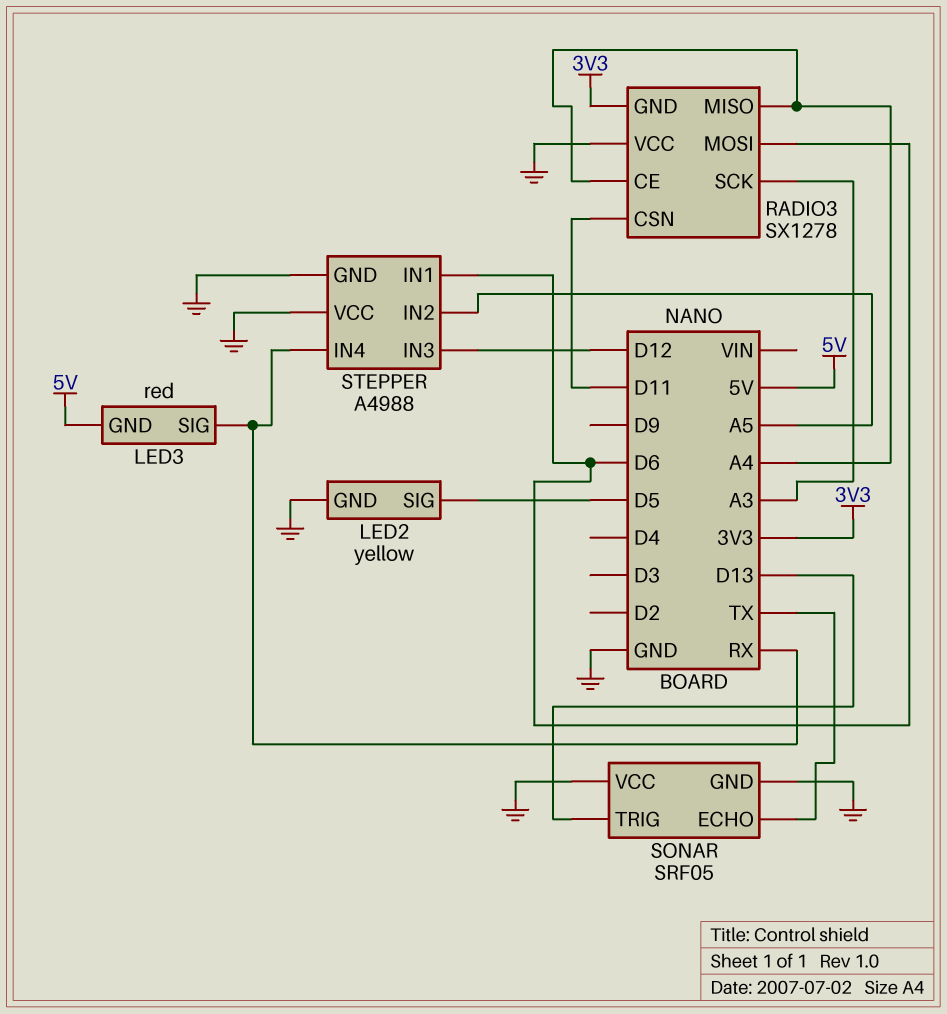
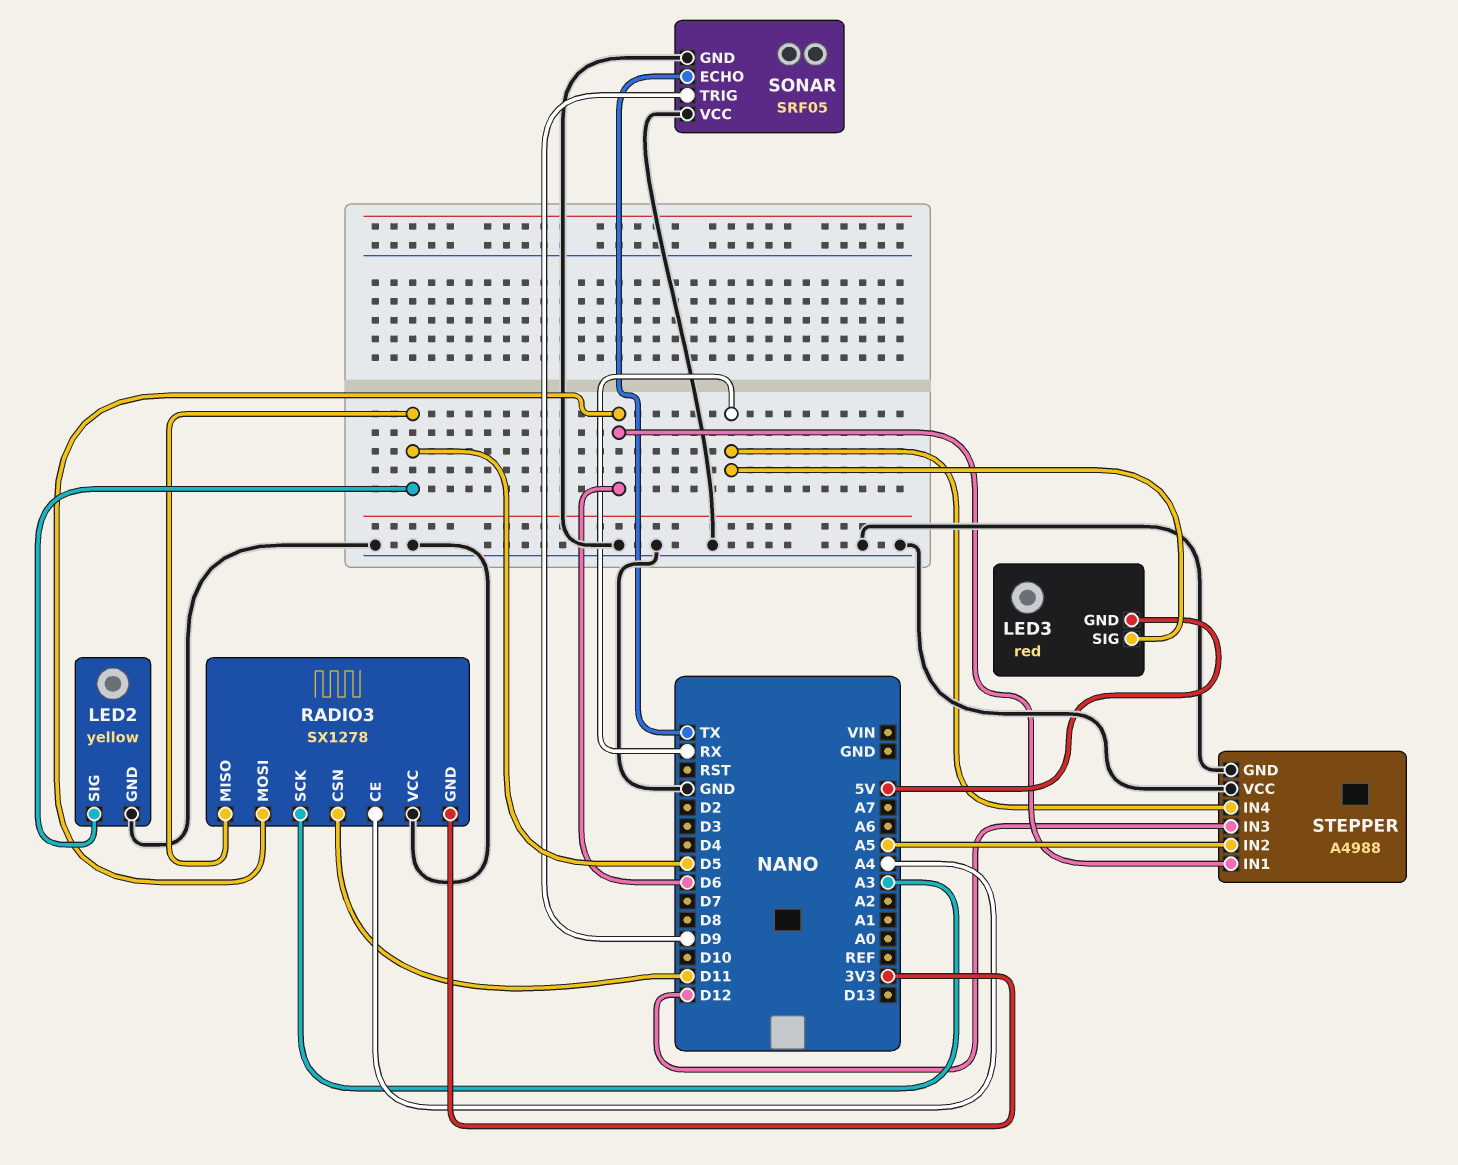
RADIO3 pin MISO: A4 -> D5
SONAR pin TRIG: D13 -> D9

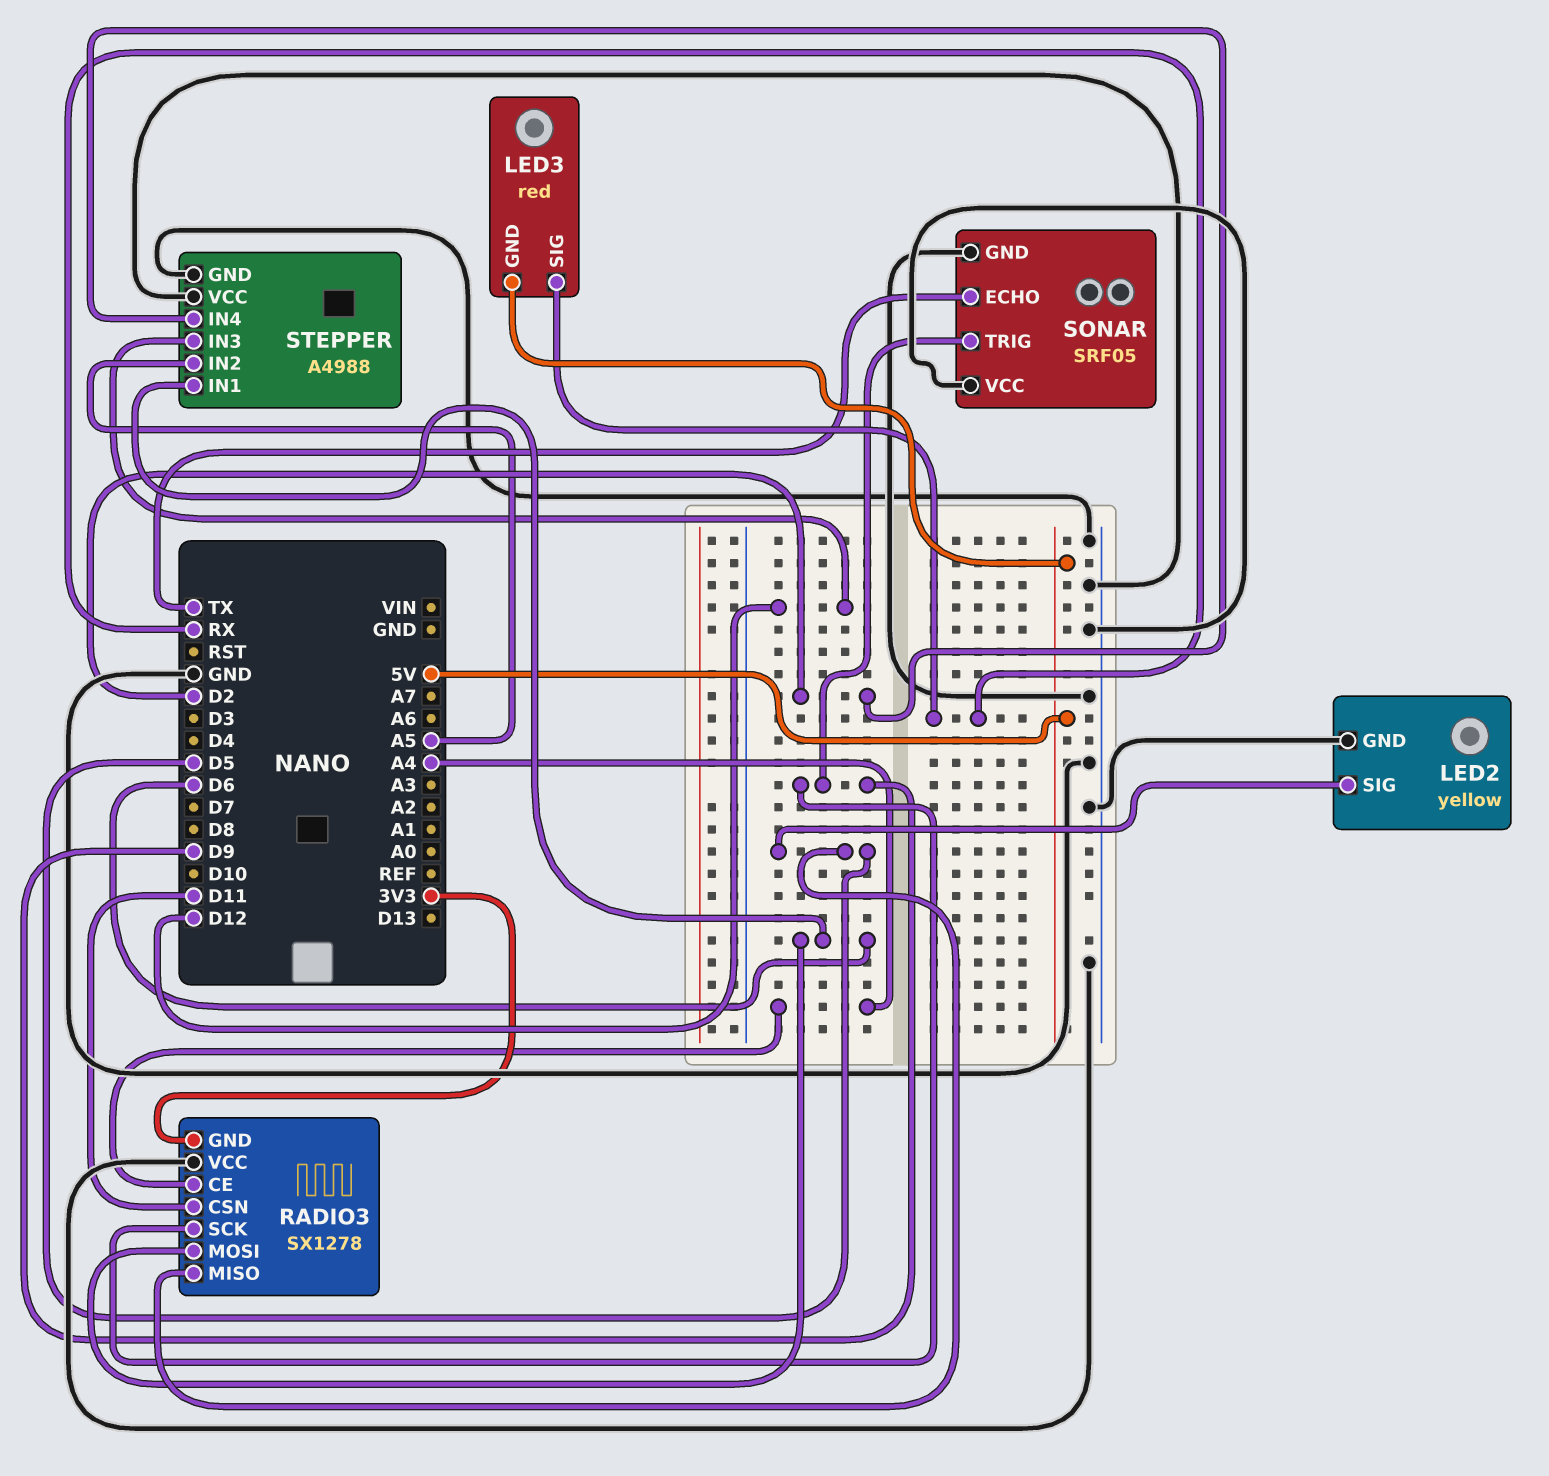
RADIO3 pin SCK: A3 -> D9
STEPPER pin IN4: RX -> D2

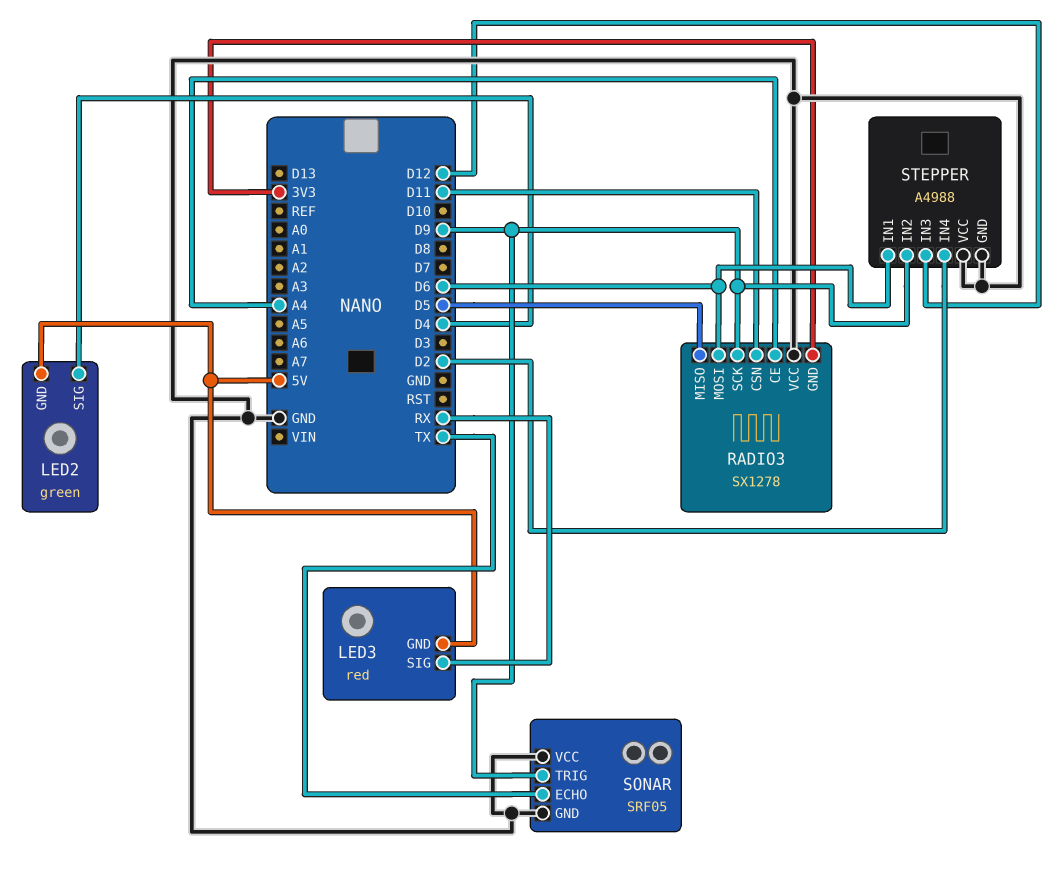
LED2: yellow -> green
LED2 pin GND: GND -> 5V
LED2 pin SIG: D5 -> D4
STEPPER pin IN2: A5 -> D9

